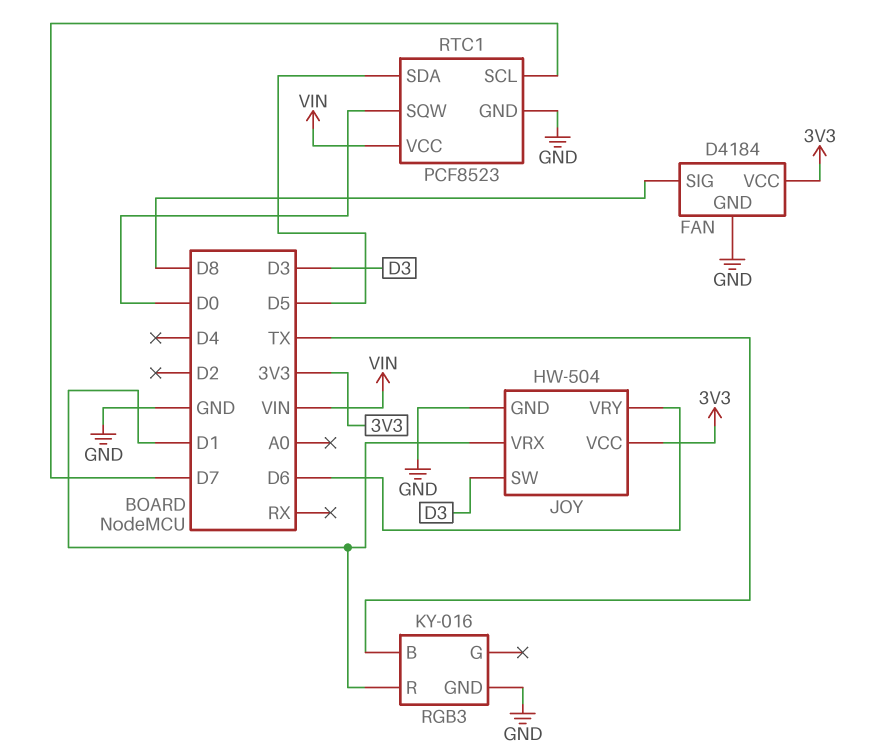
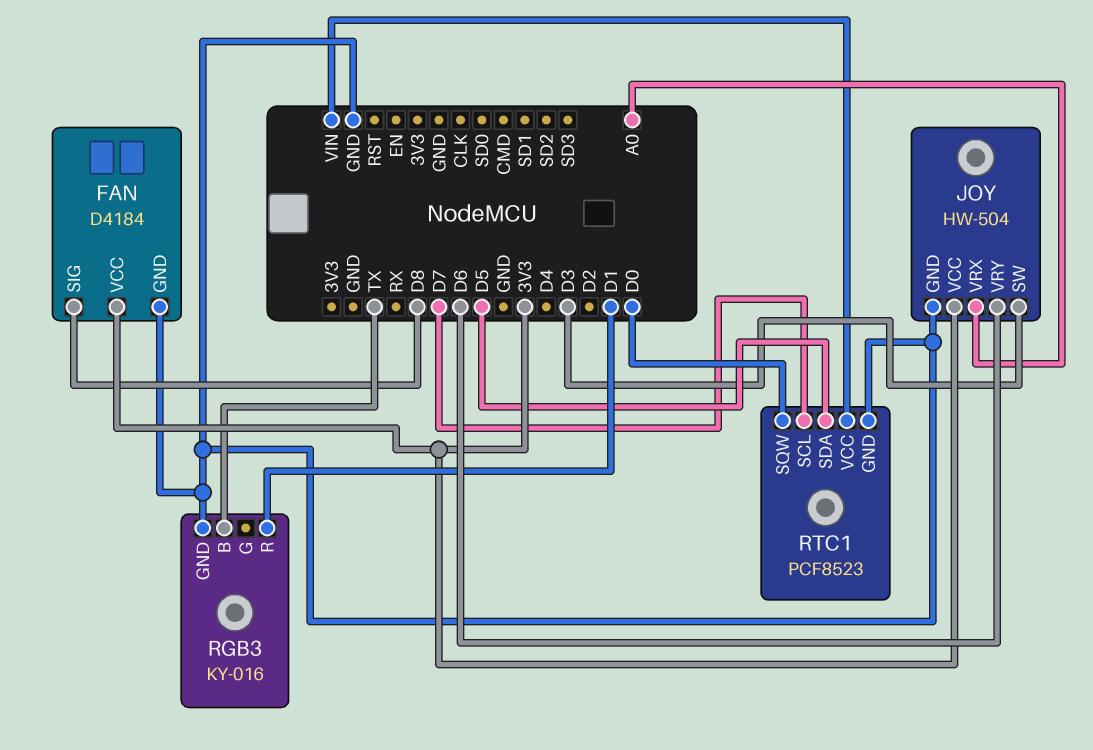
JOY pin VRX: D1 -> A0

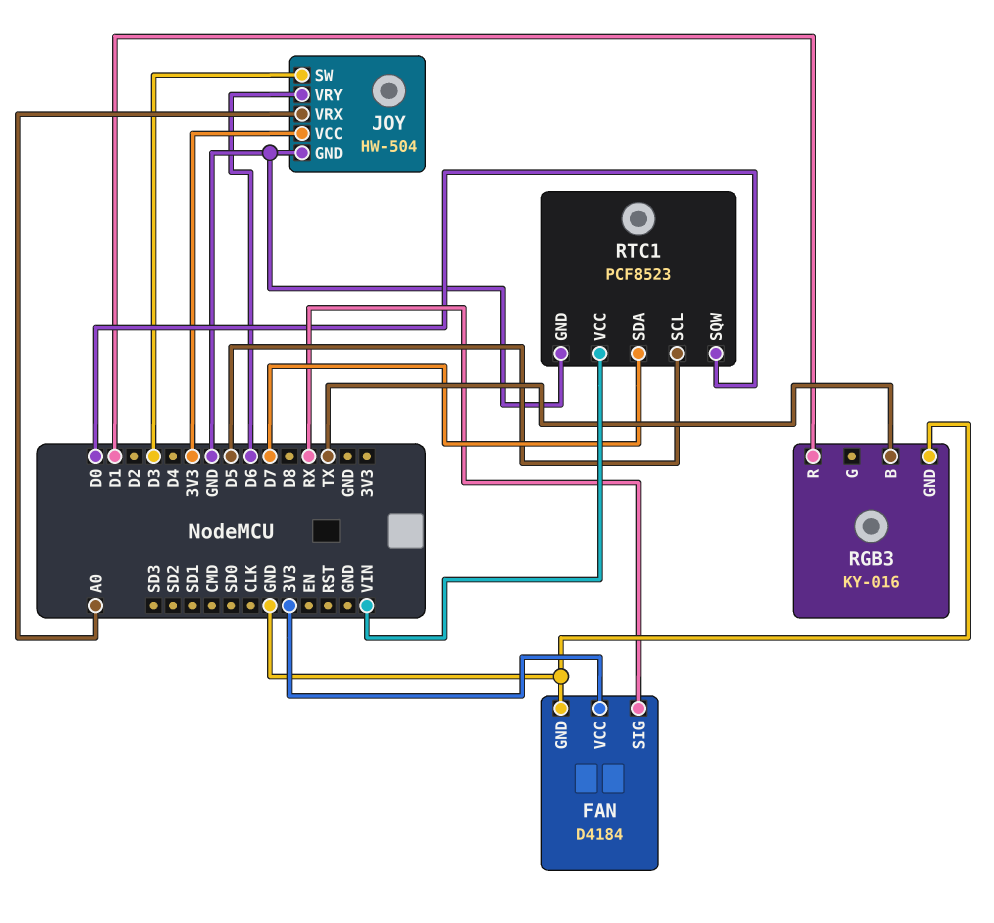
FAN pin SIG: D8 -> RX
RTC1 pin SCL: D7 -> D5
RTC1 pin SDA: D5 -> D7

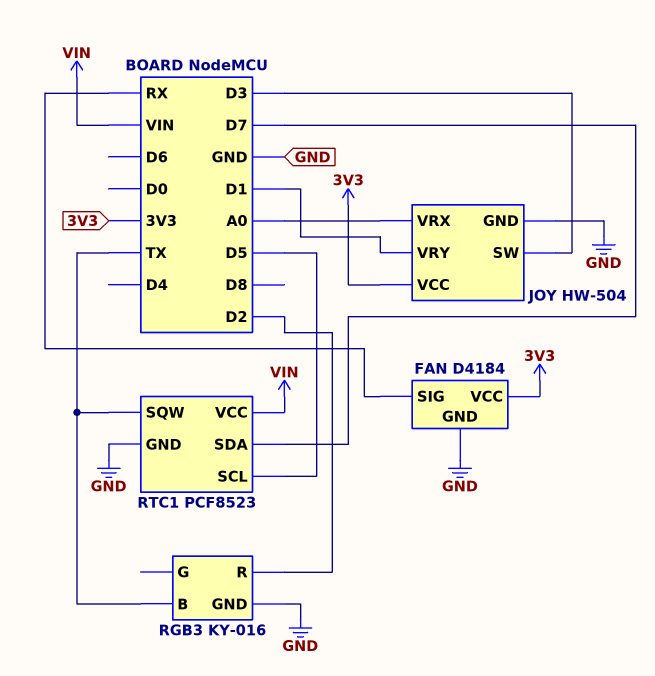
JOY pin VRY: D6 -> D1
RGB3 pin R: D1 -> D2
RTC1 pin SQW: D0 -> TX

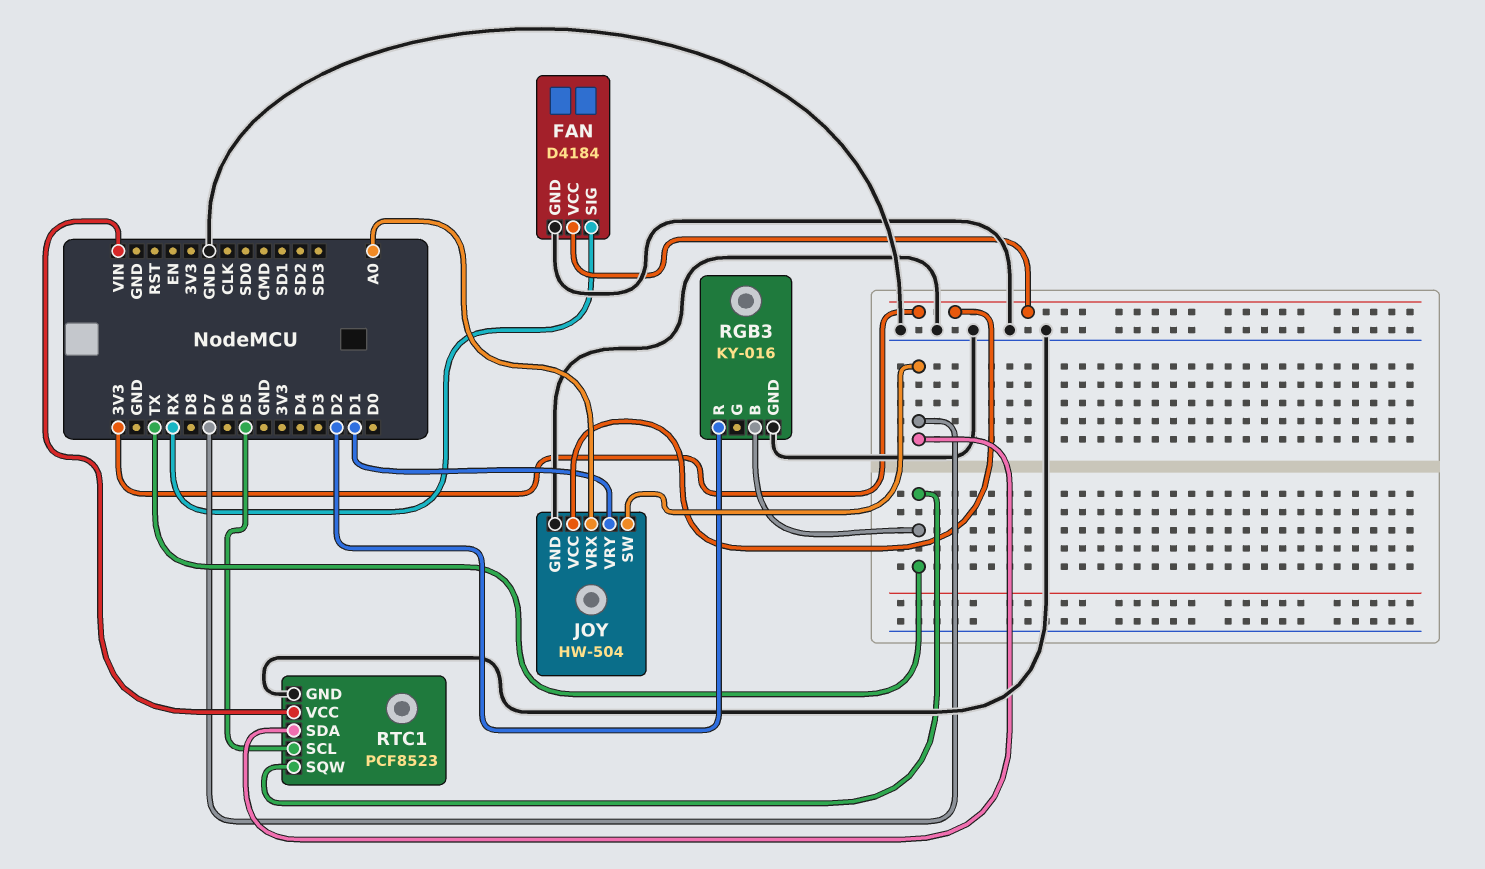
JOY pin SW: D3 -> D7

